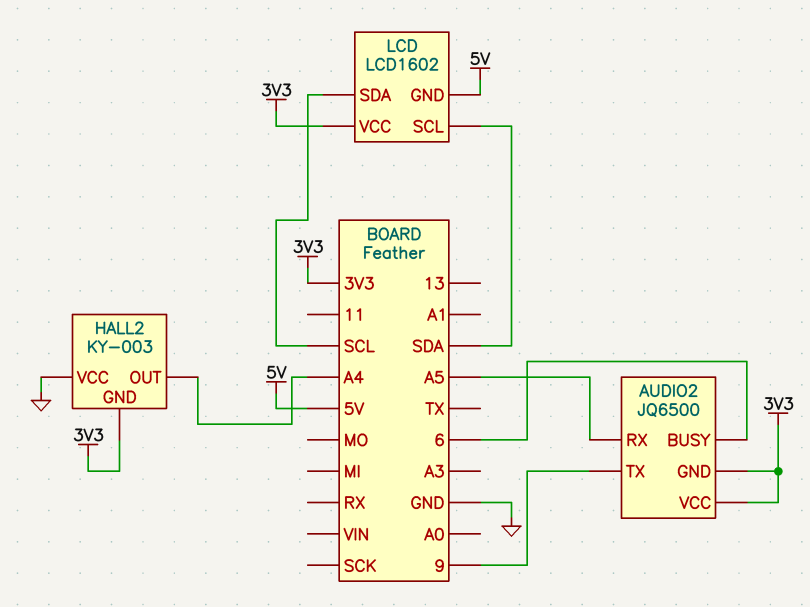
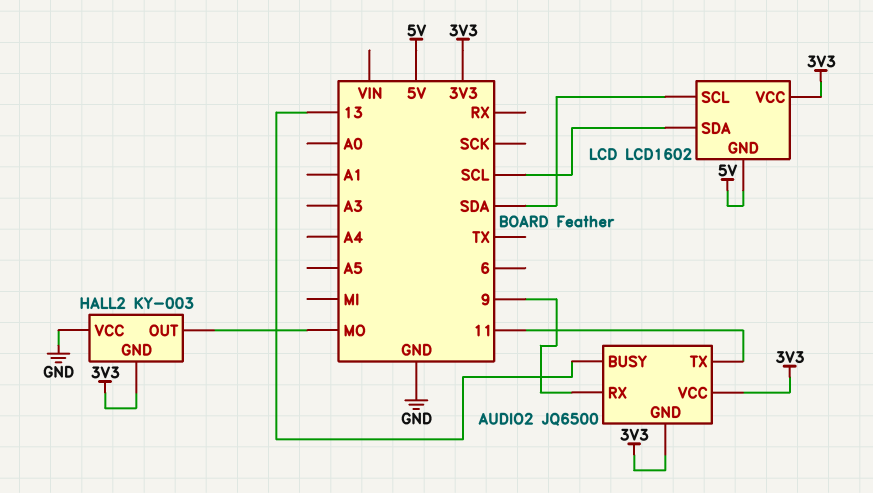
AUDIO2 pin BUSY: 6 -> 13
AUDIO2 pin RX: A5 -> 9
AUDIO2 pin TX: 9 -> 11
HALL2 pin OUT: A4 -> MO

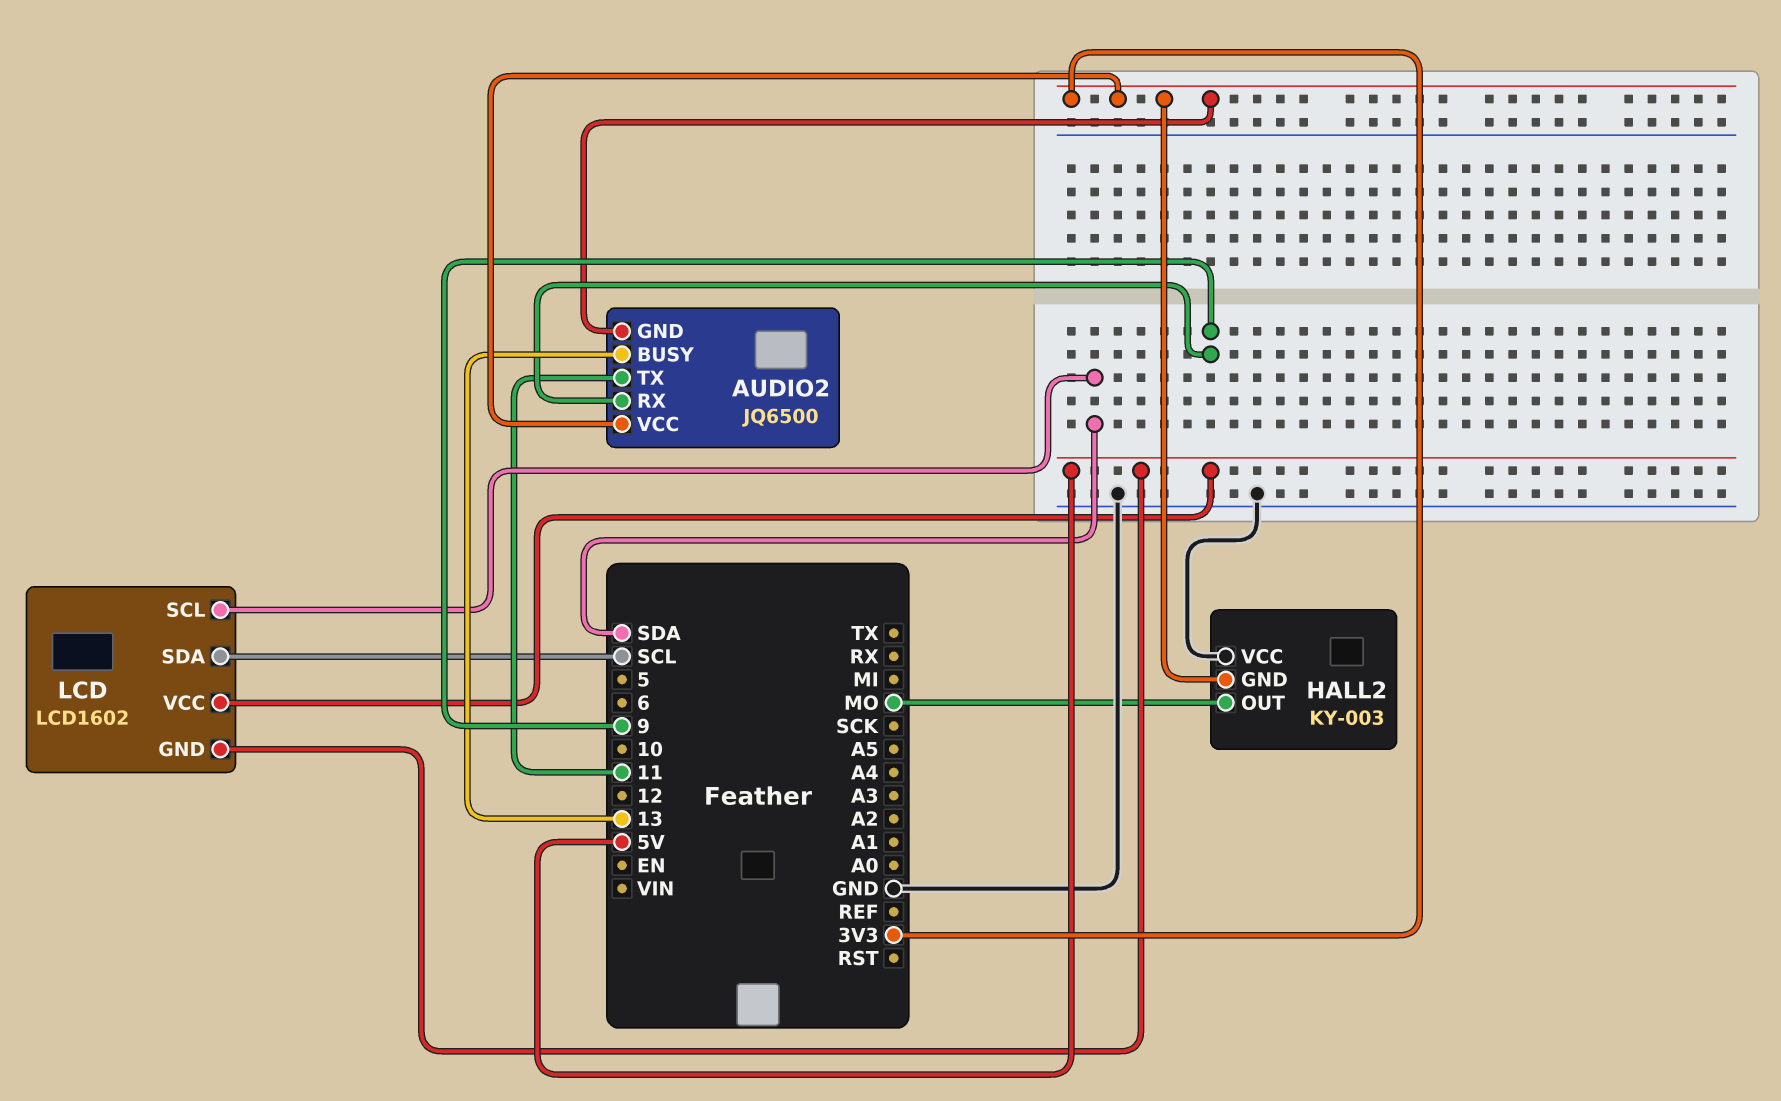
LCD pin VCC: 3V3 -> 5V

